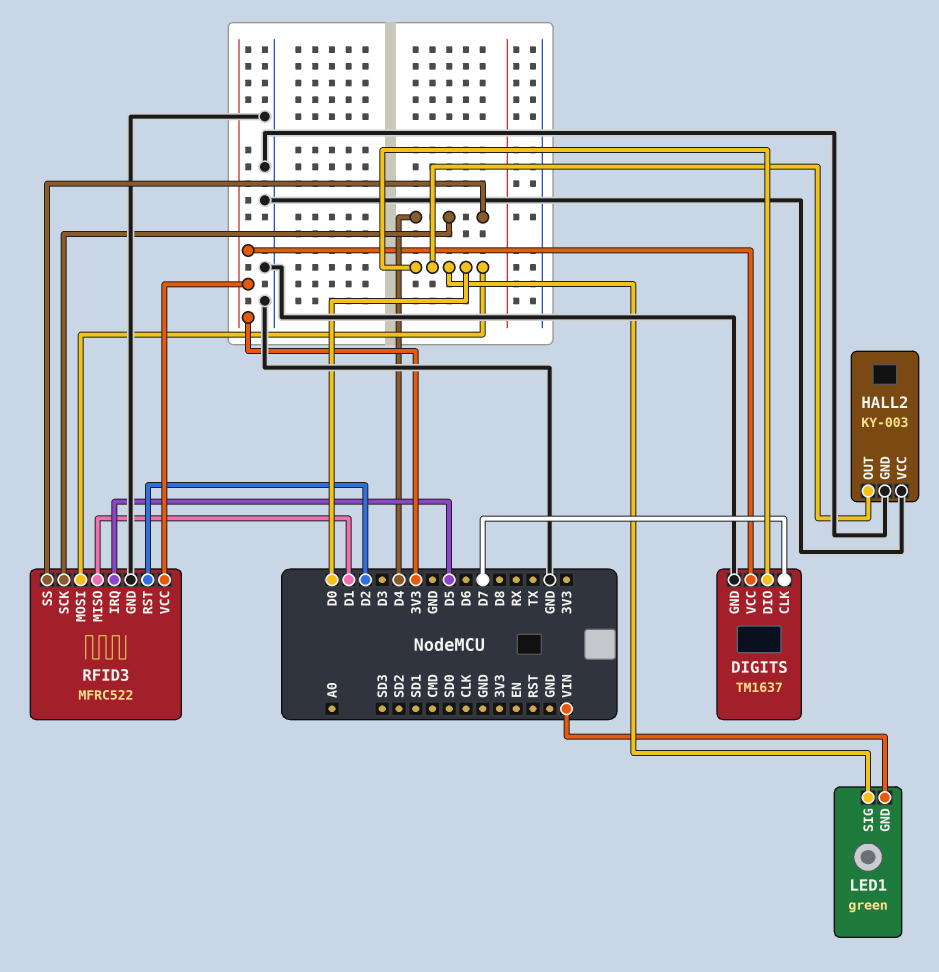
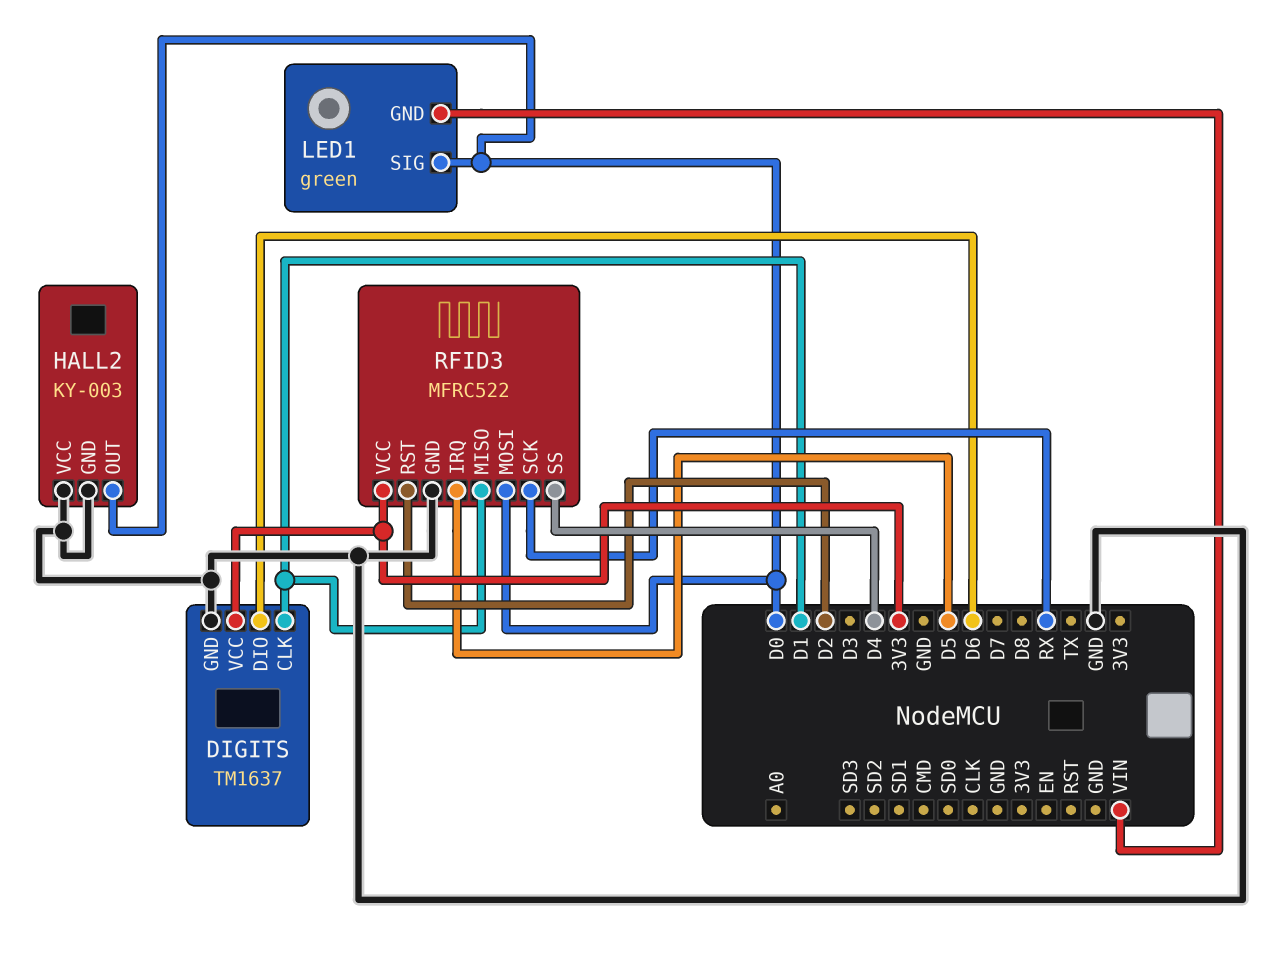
DIGITS pin CLK: D7 -> D1
DIGITS pin DIO: D0 -> D6
RFID3 pin SCK: D4 -> RX

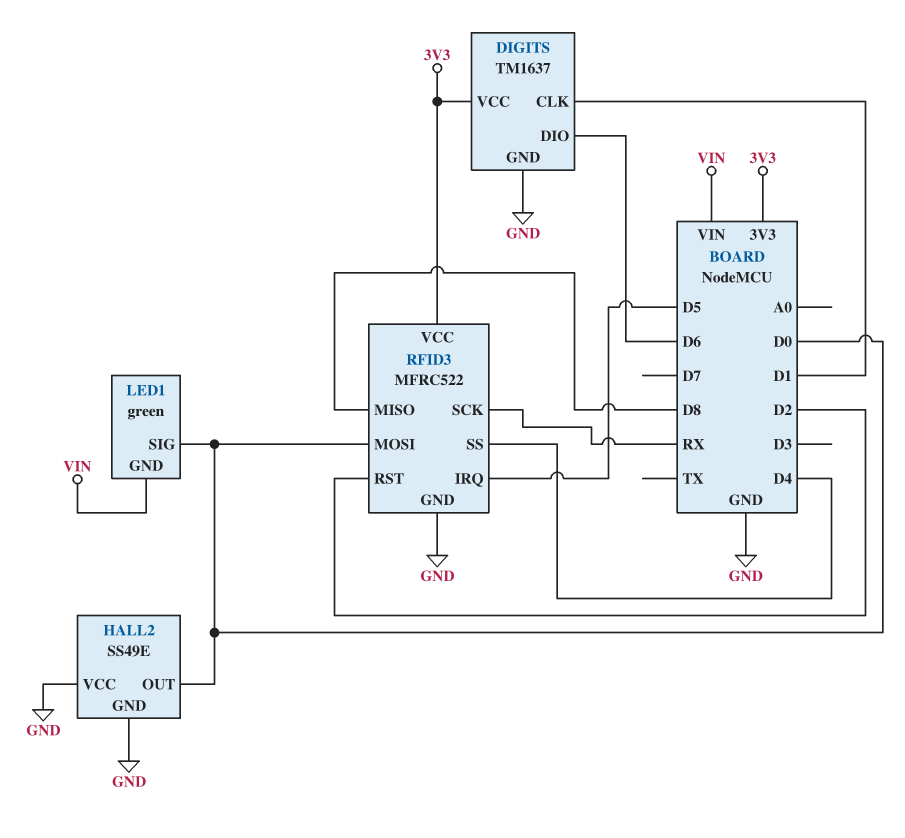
HALL2: KY-003 -> SS49E
RFID3 pin MISO: D1 -> D8

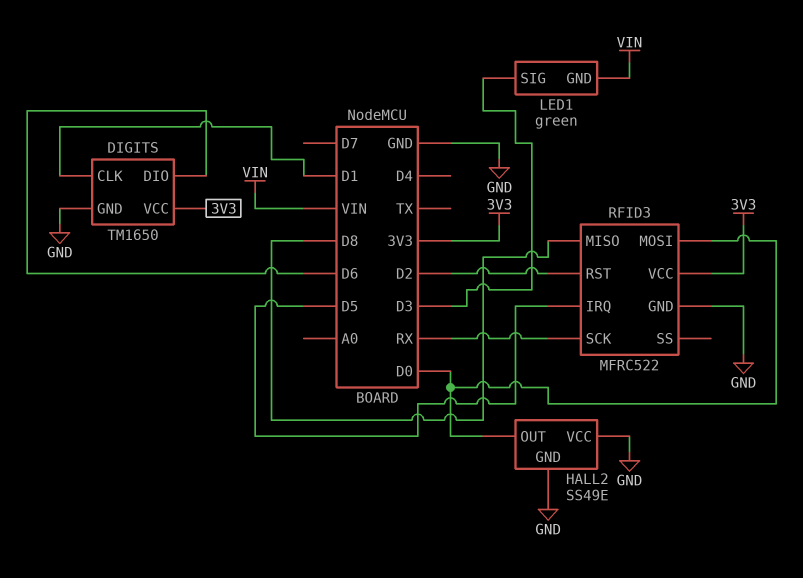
DIGITS: TM1637 -> TM1650
LED1 pin SIG: D0 -> D3
RFID3 pin SS: D4 -> none

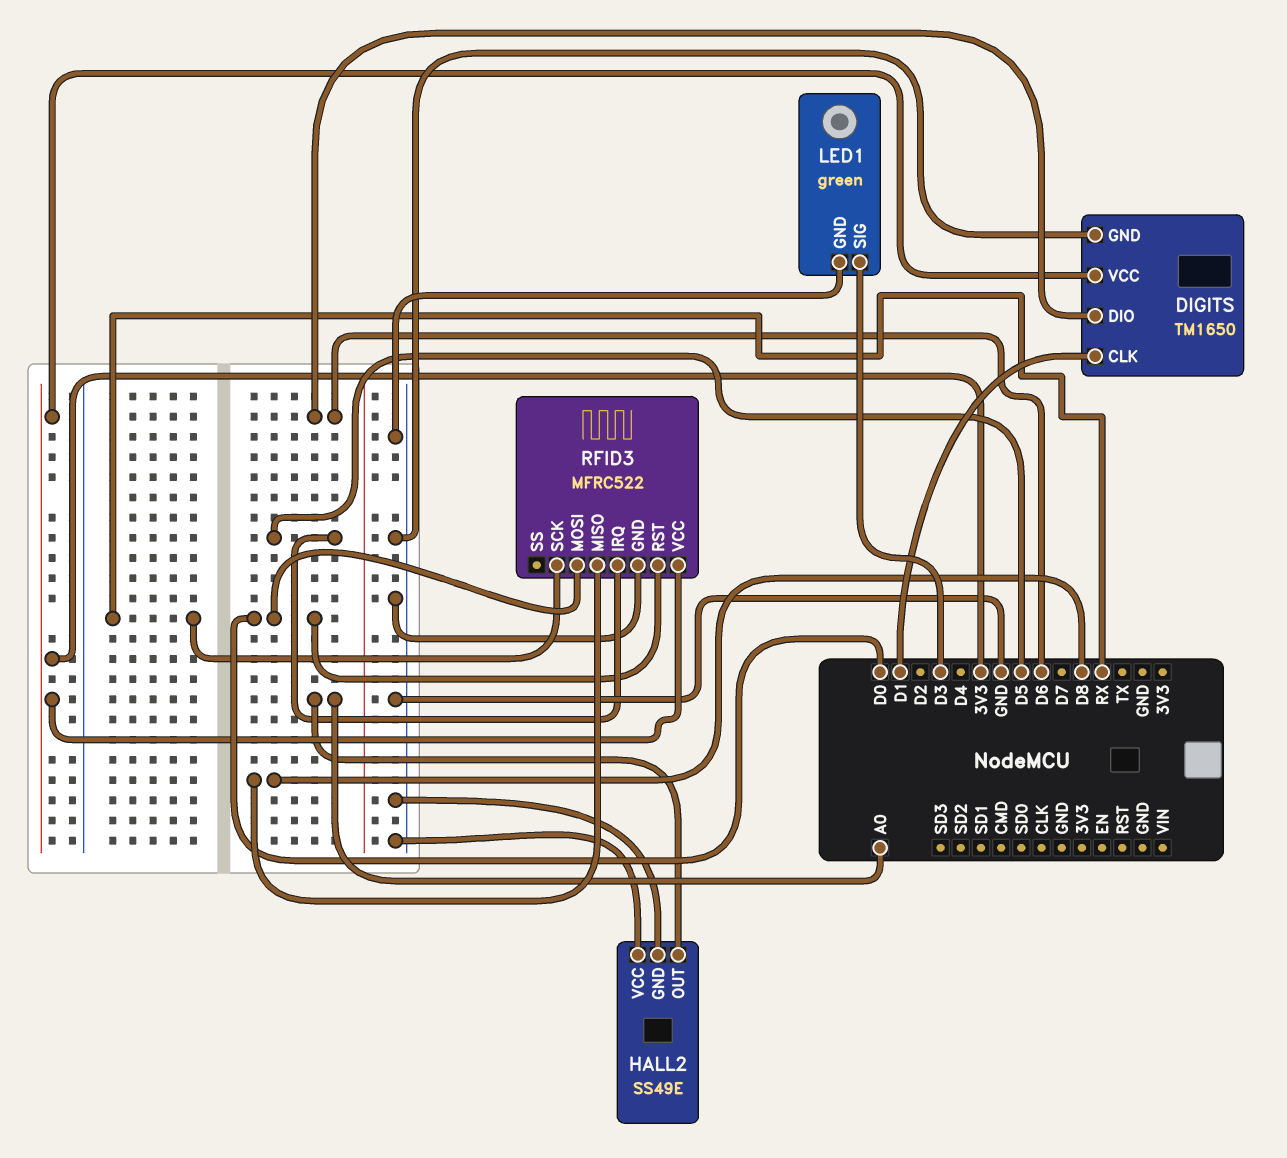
HALL2 pin OUT: D0 -> A0
LED1 pin GND: VIN -> GND
RFID3 pin RST: D2 -> D0

